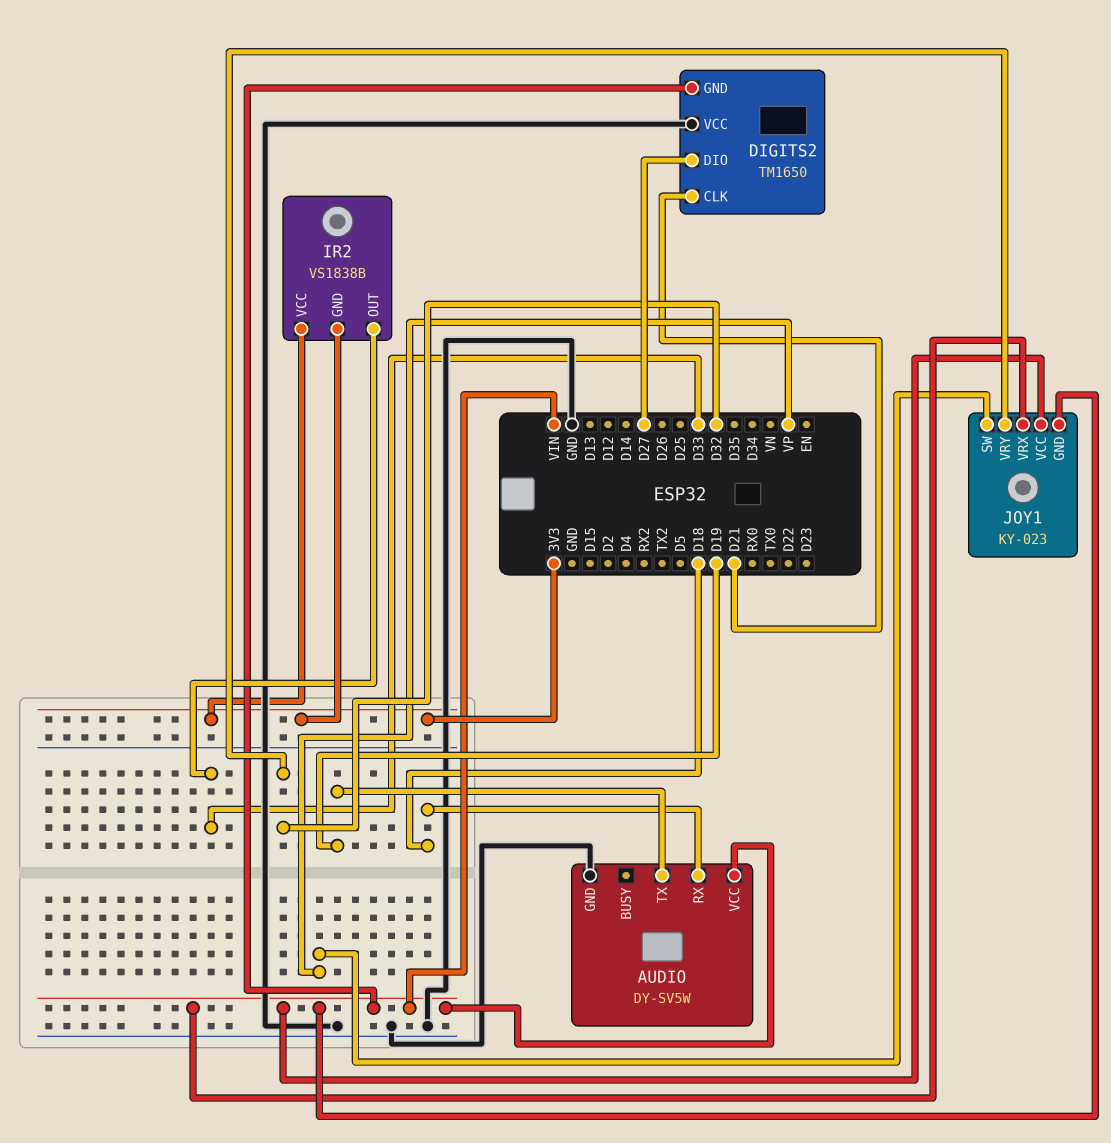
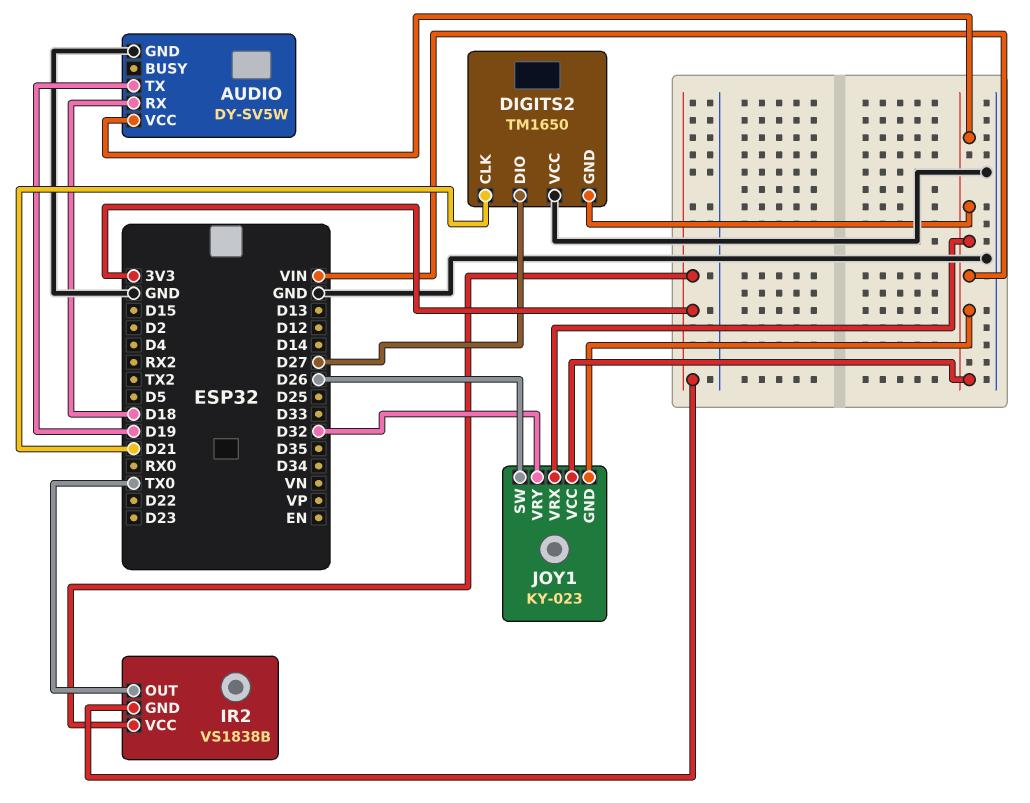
IR2 pin OUT: D33 -> TX0
JOY1 pin SW: VP -> D26

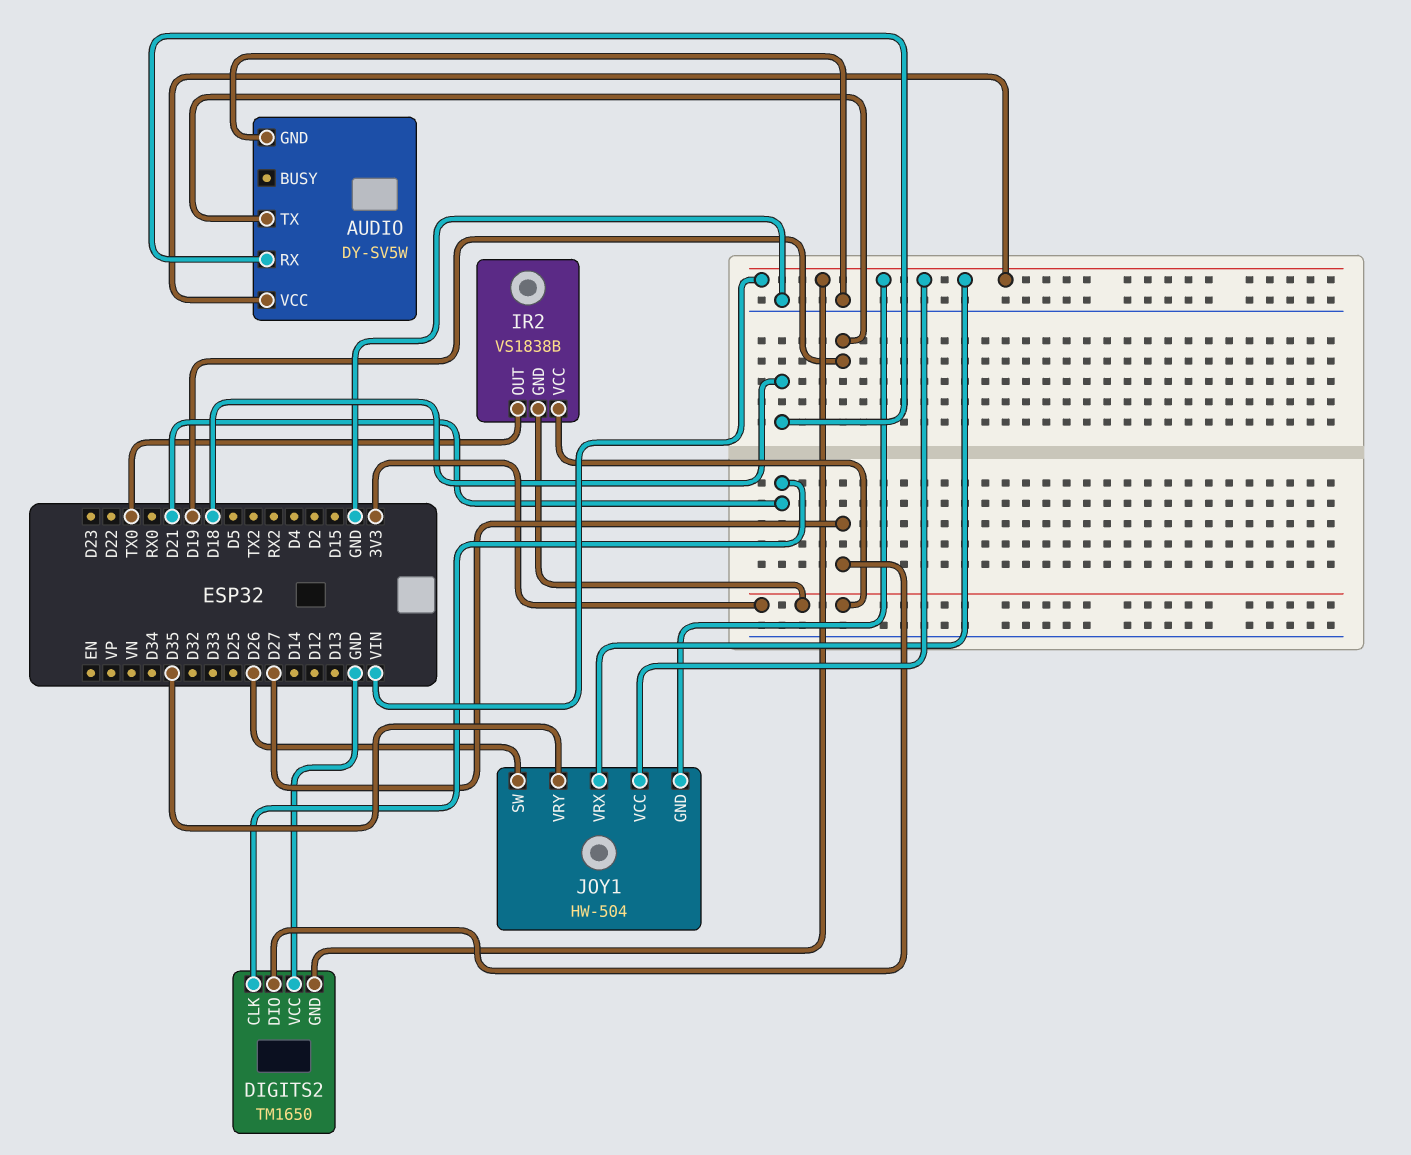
JOY1: KY-023 -> HW-504
JOY1 pin VRY: D32 -> D35

